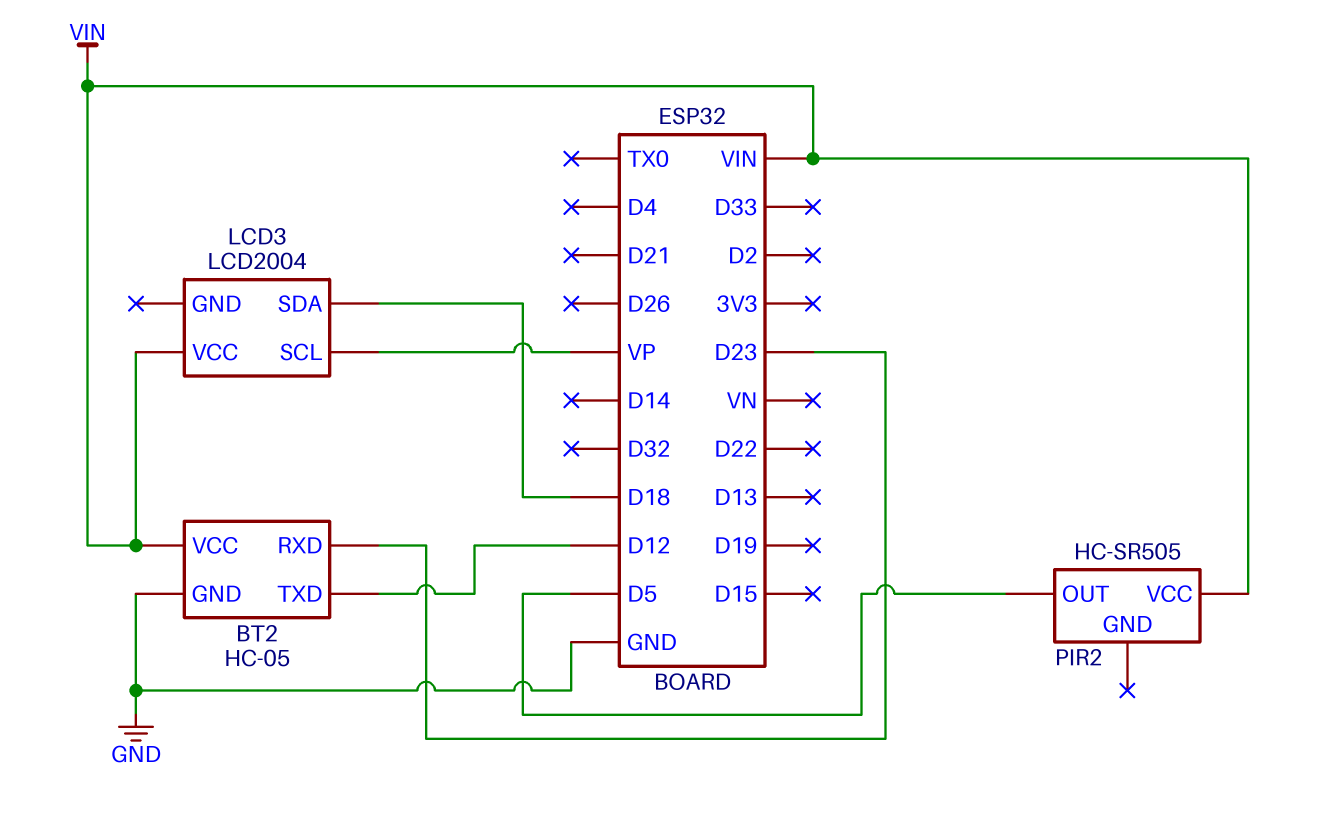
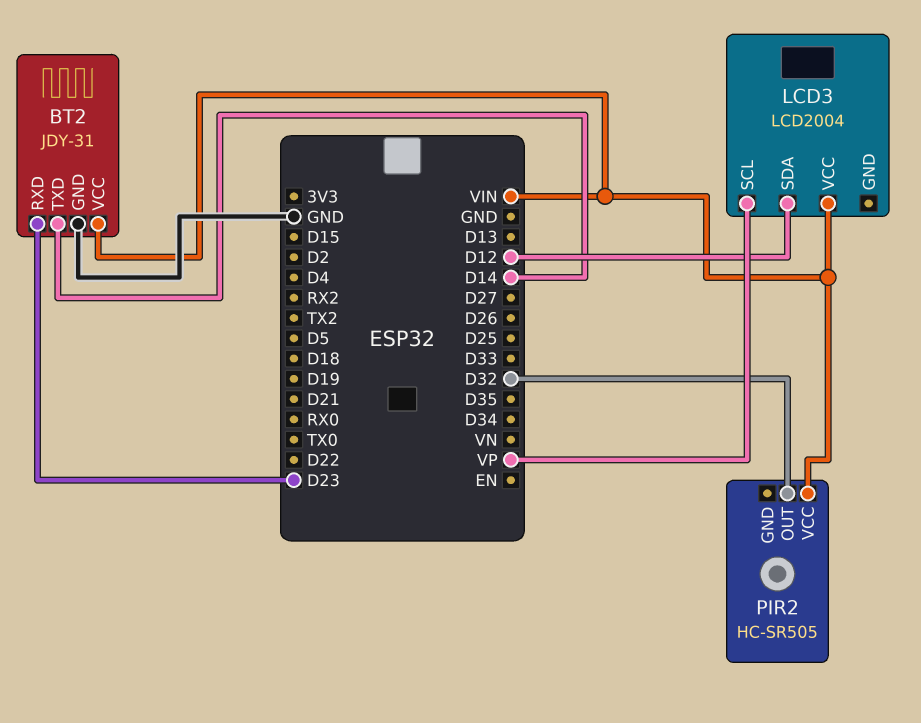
BT2: HC-05 -> JDY-31
BT2 pin TXD: D12 -> D14
LCD3 pin SDA: D18 -> D12
PIR2 pin OUT: D5 -> D32

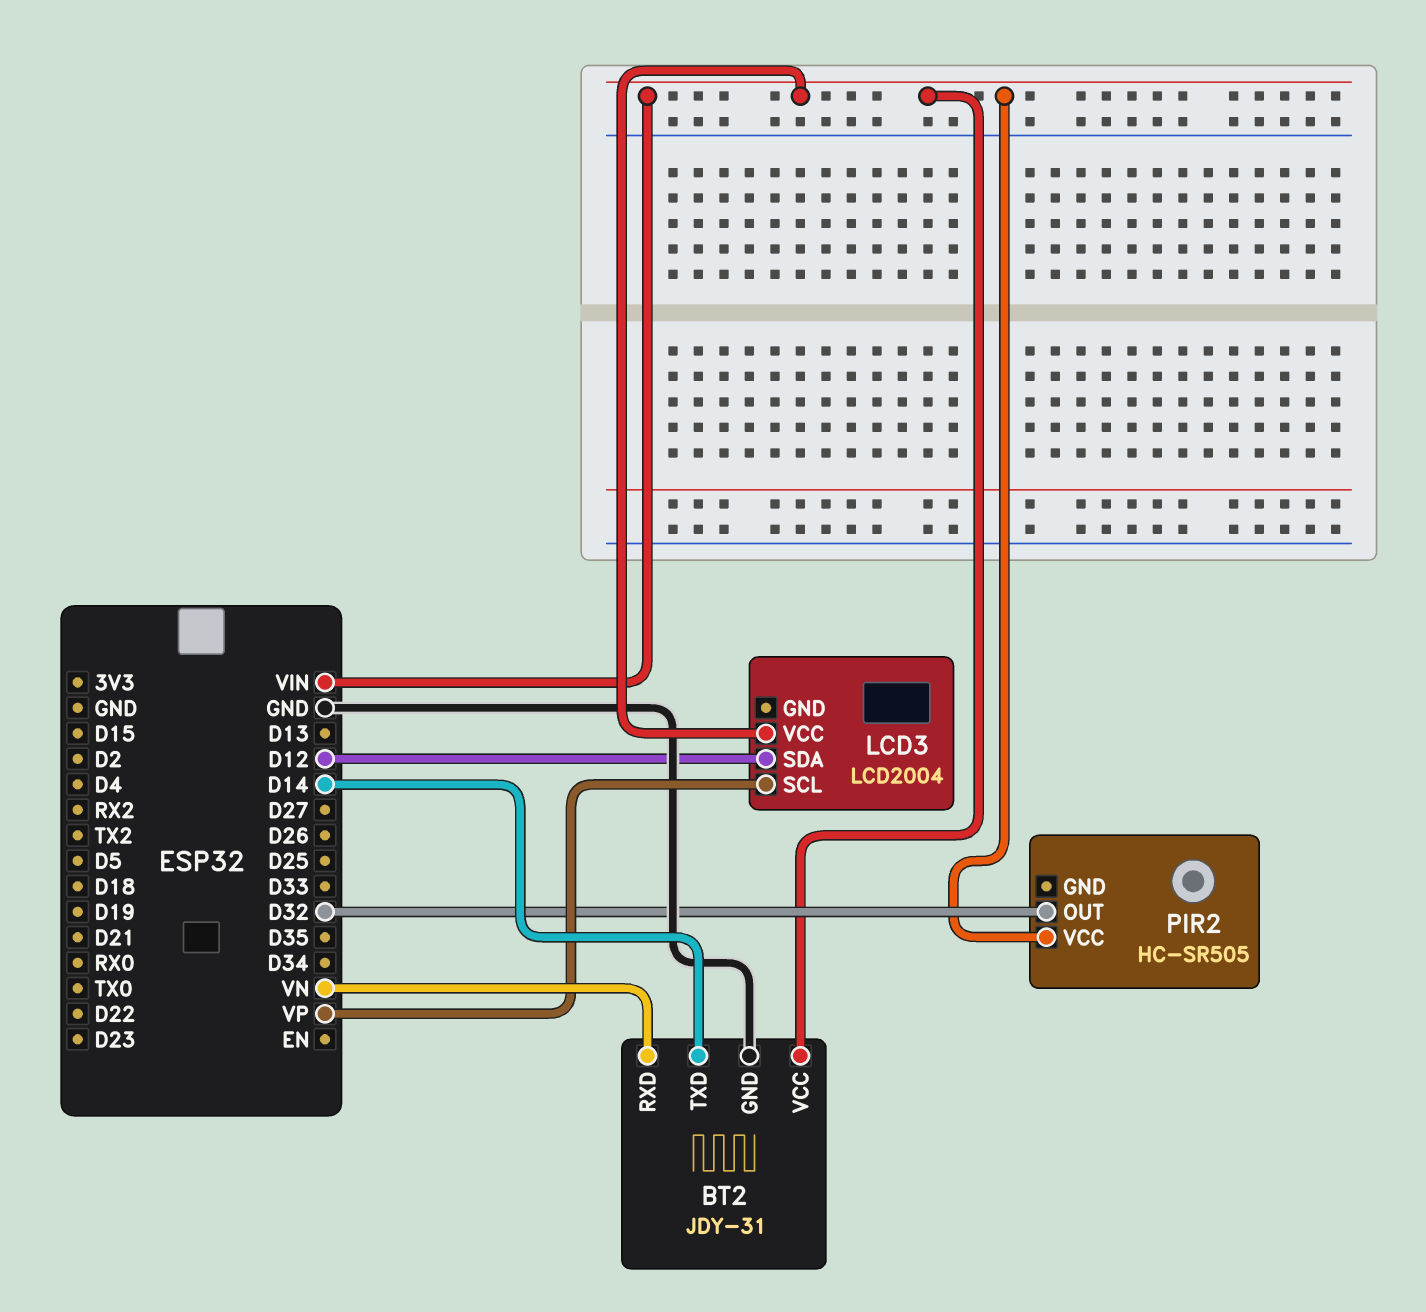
BT2 pin RXD: D23 -> VN

